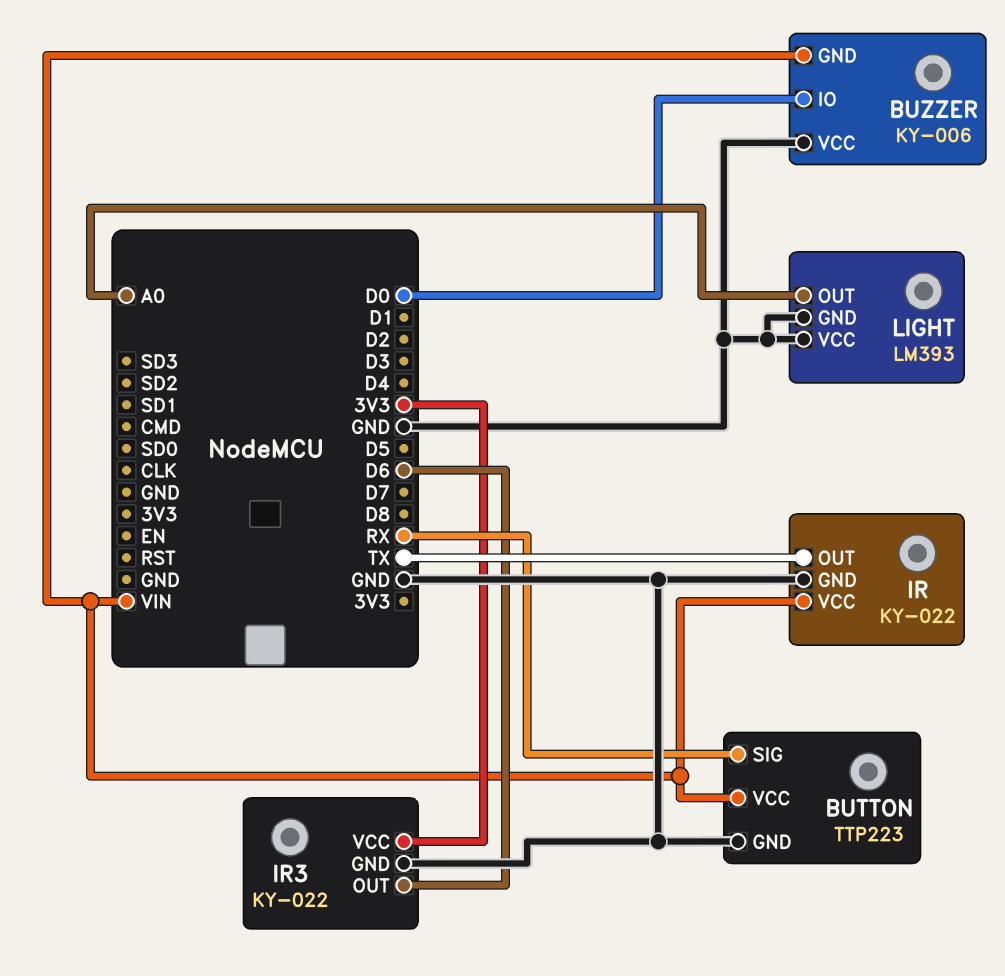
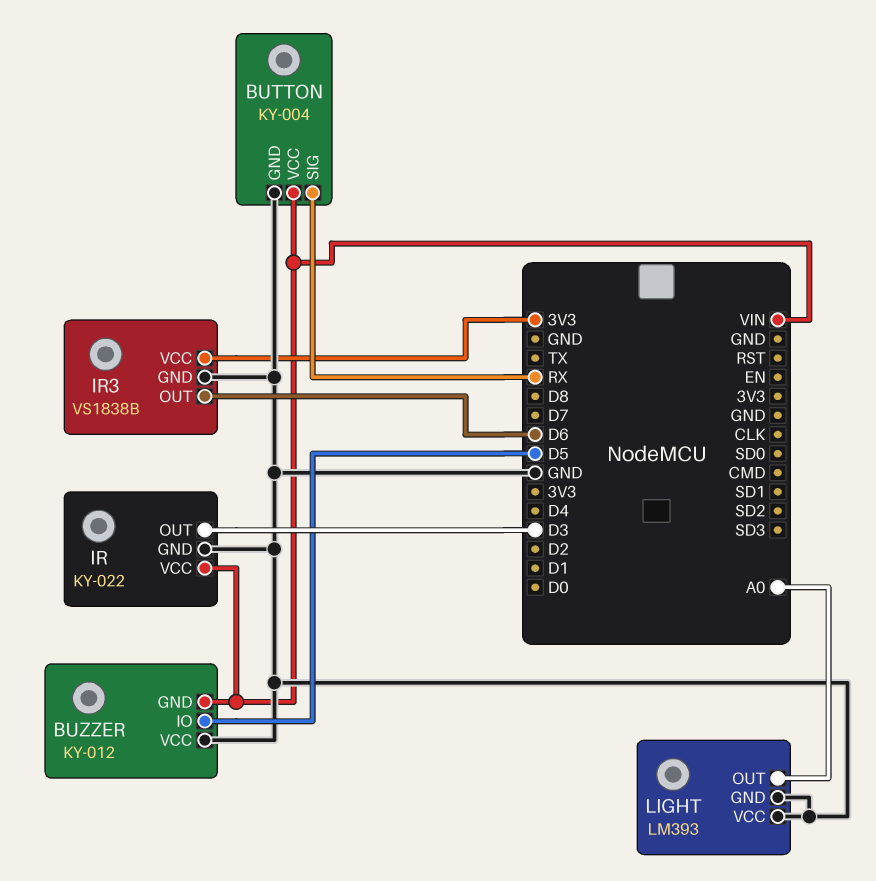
BUTTON: TTP223 -> KY-004
BUZZER: KY-006 -> KY-012
BUZZER pin IO: D0 -> D5
IR pin OUT: TX -> D3
IR3: KY-022 -> VS1838B

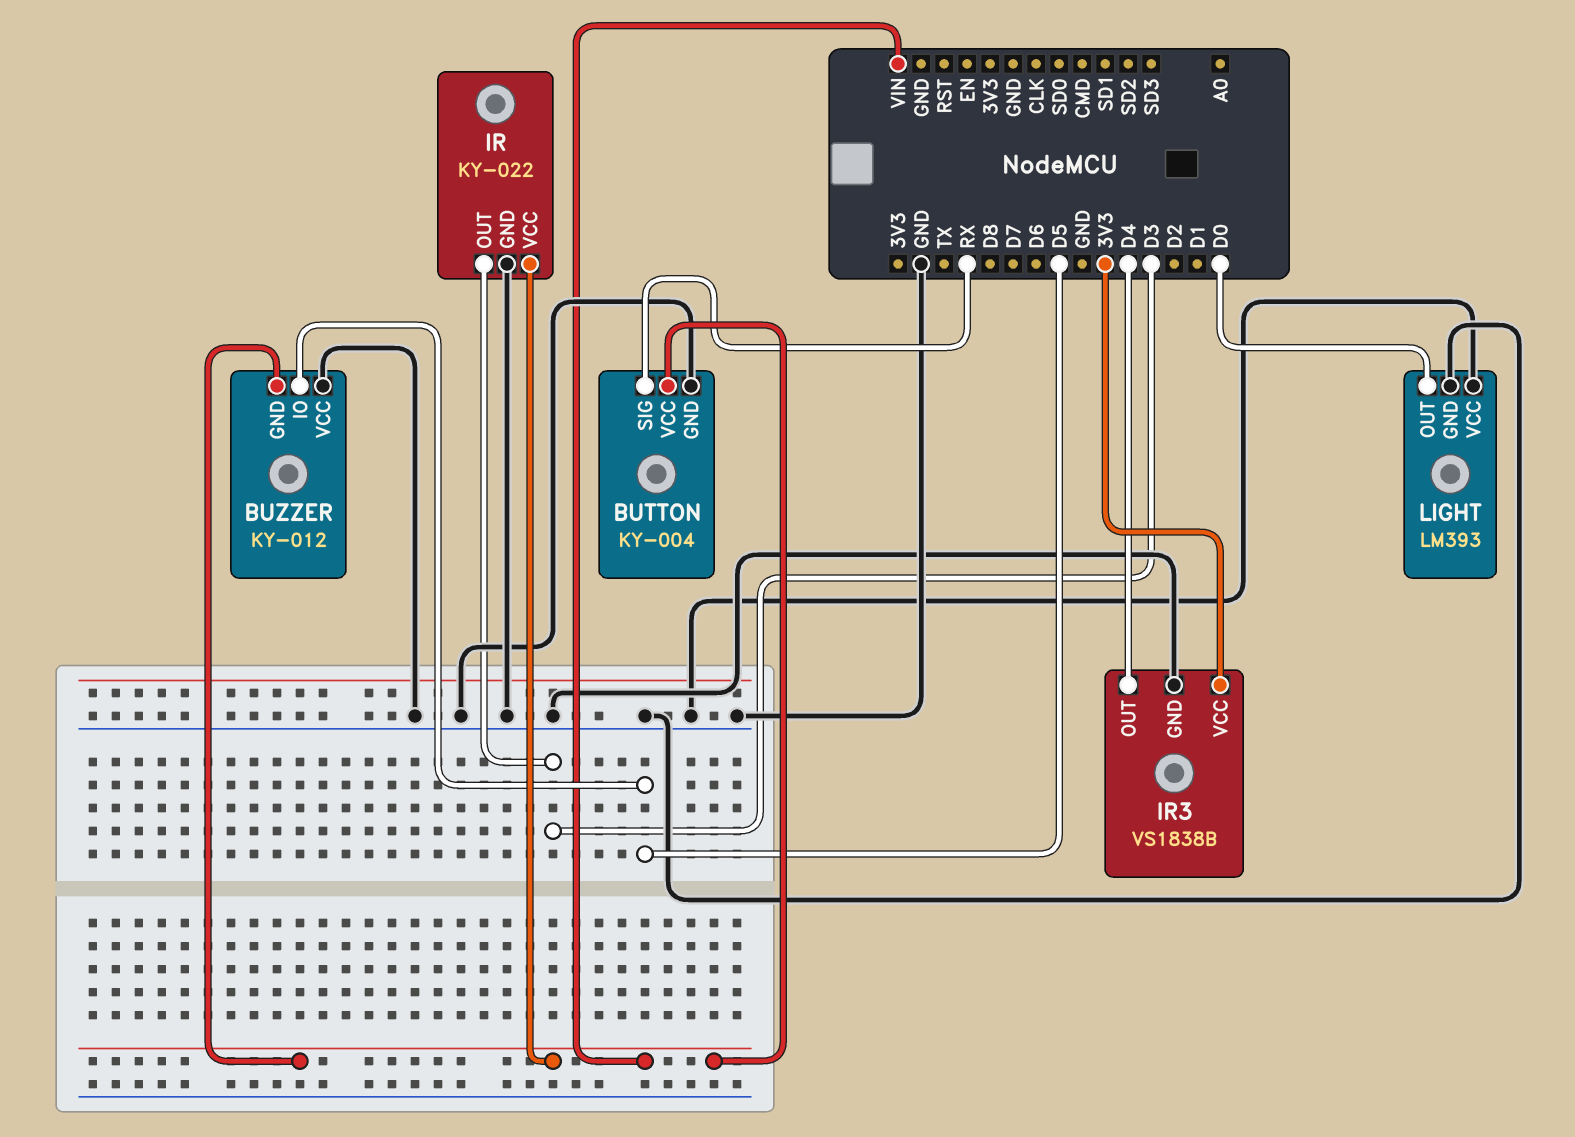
IR3 pin OUT: D6 -> D4
LIGHT pin OUT: A0 -> D0

